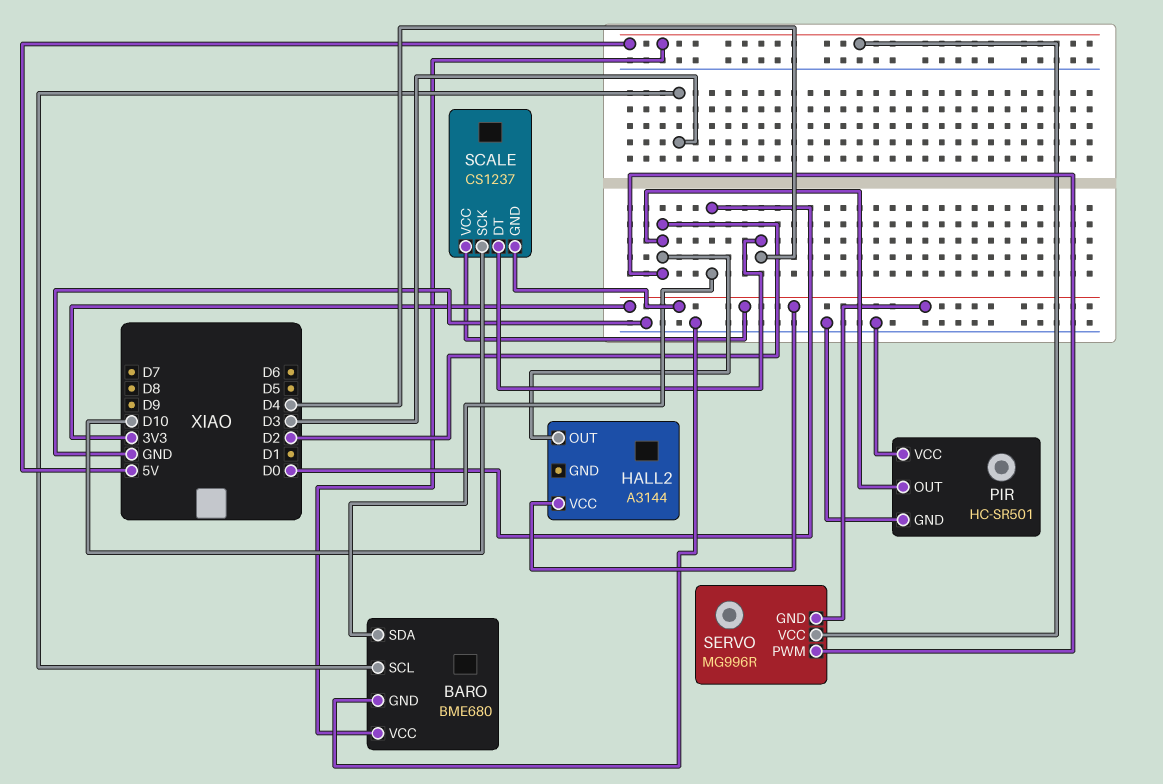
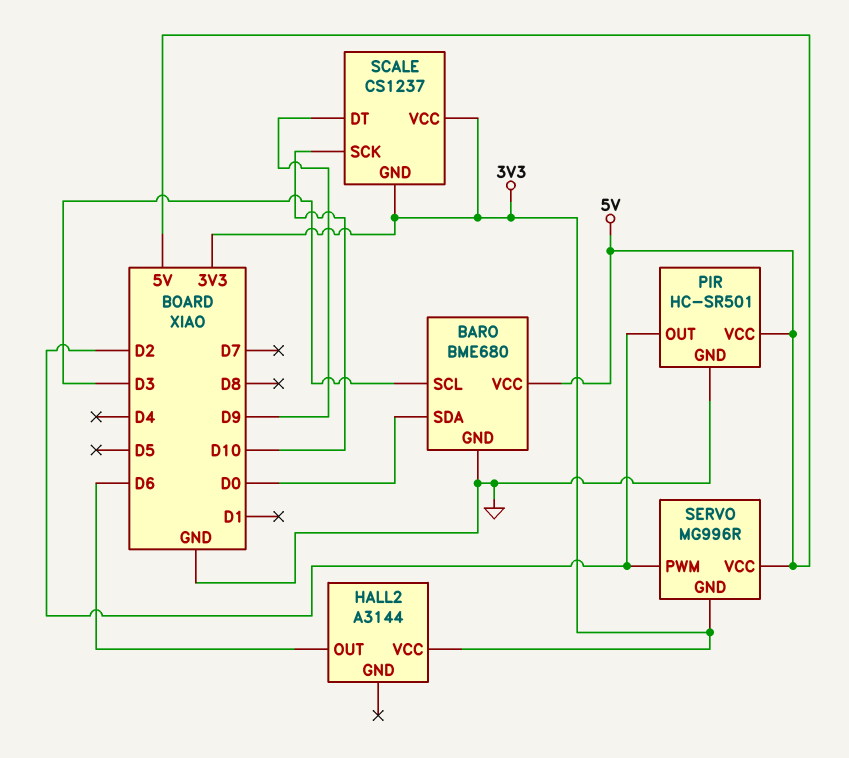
HALL2 pin OUT: D2 -> D6
PIR pin VCC: GND -> 5V
SCALE pin DT: D4 -> D9

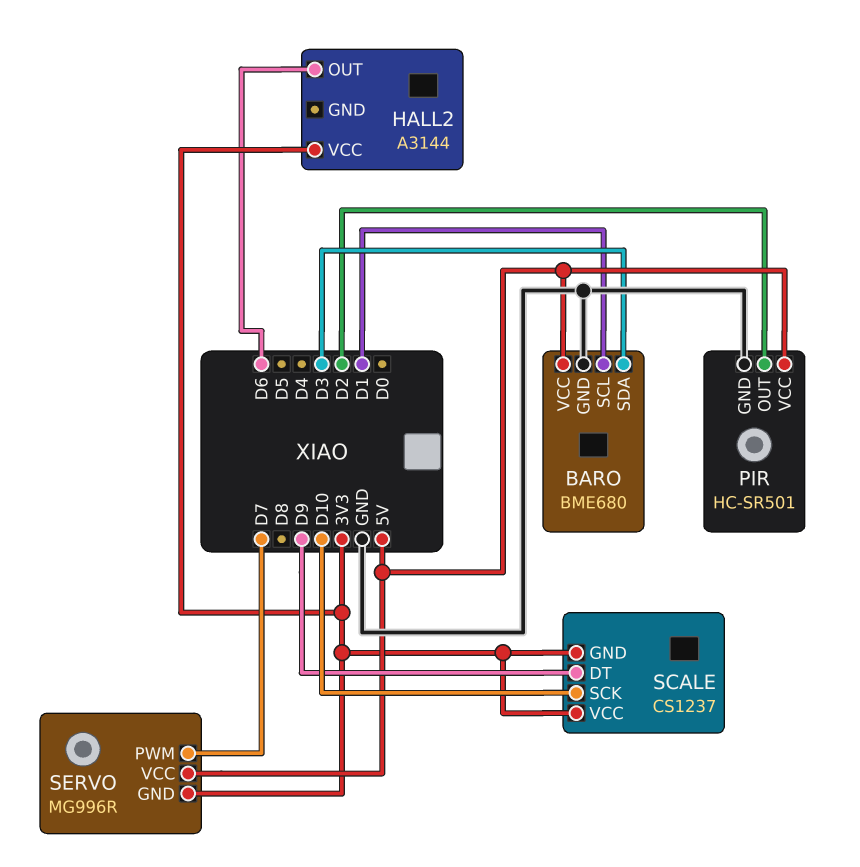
BARO pin SCL: D3 -> D1
BARO pin SDA: D0 -> D3
SERVO pin PWM: D2 -> D7

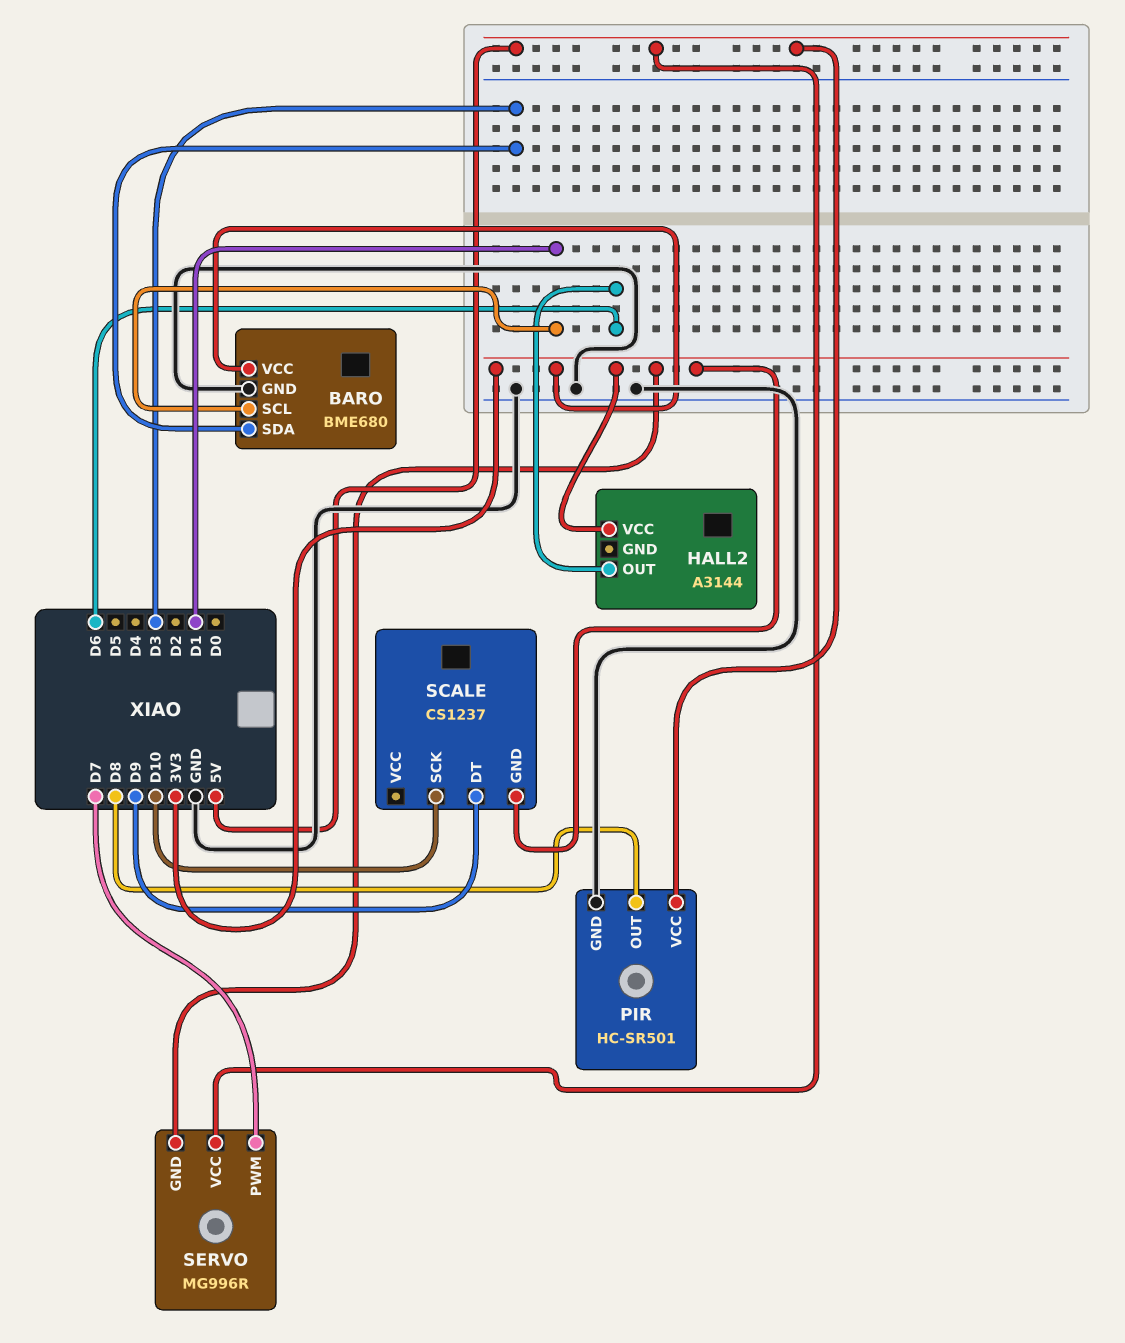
BARO pin VCC: 5V -> 3V3
PIR pin OUT: D2 -> D8
SCALE pin VCC: 3V3 -> none

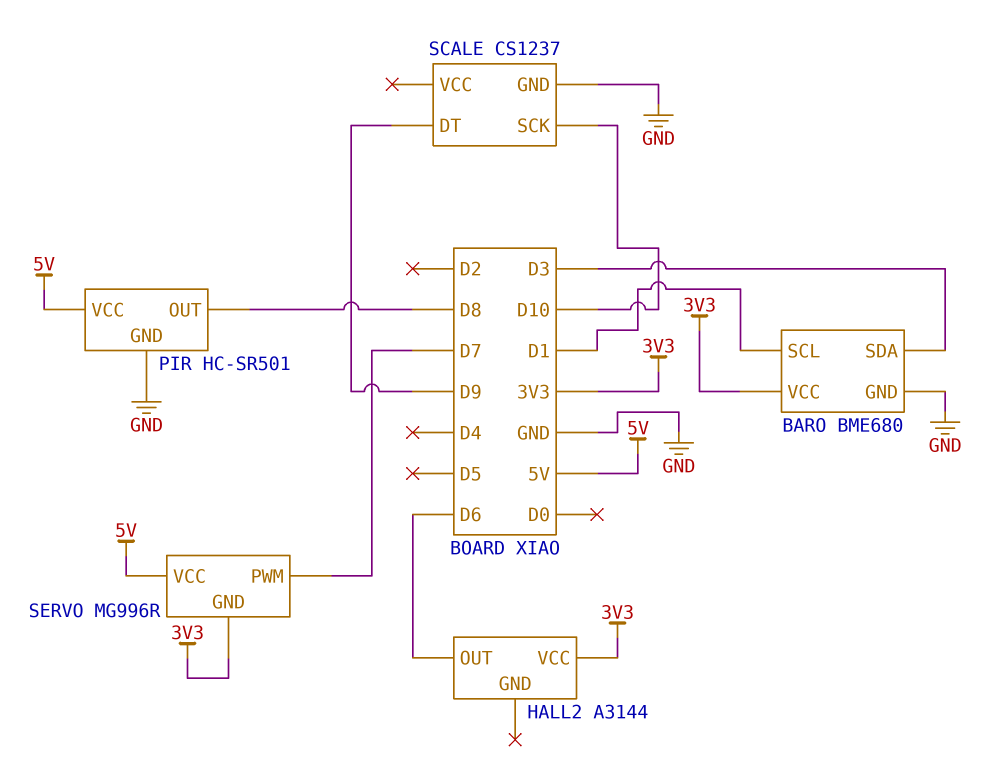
SCALE pin GND: 3V3 -> GND

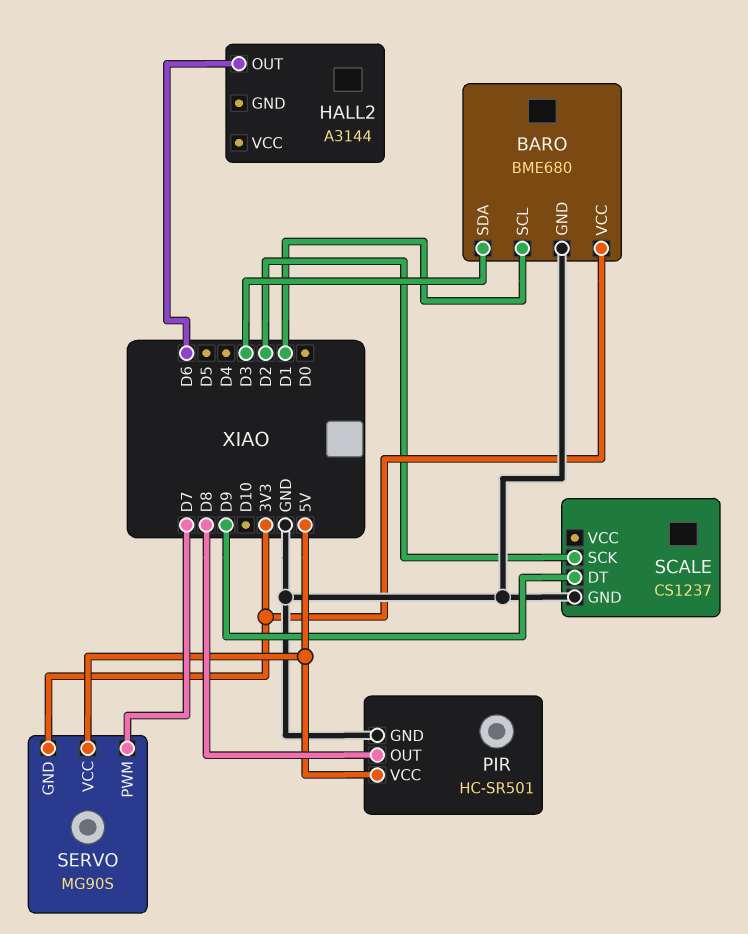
HALL2 pin VCC: 3V3 -> none
SCALE pin SCK: D10 -> D2
SERVO: MG996R -> MG90S

